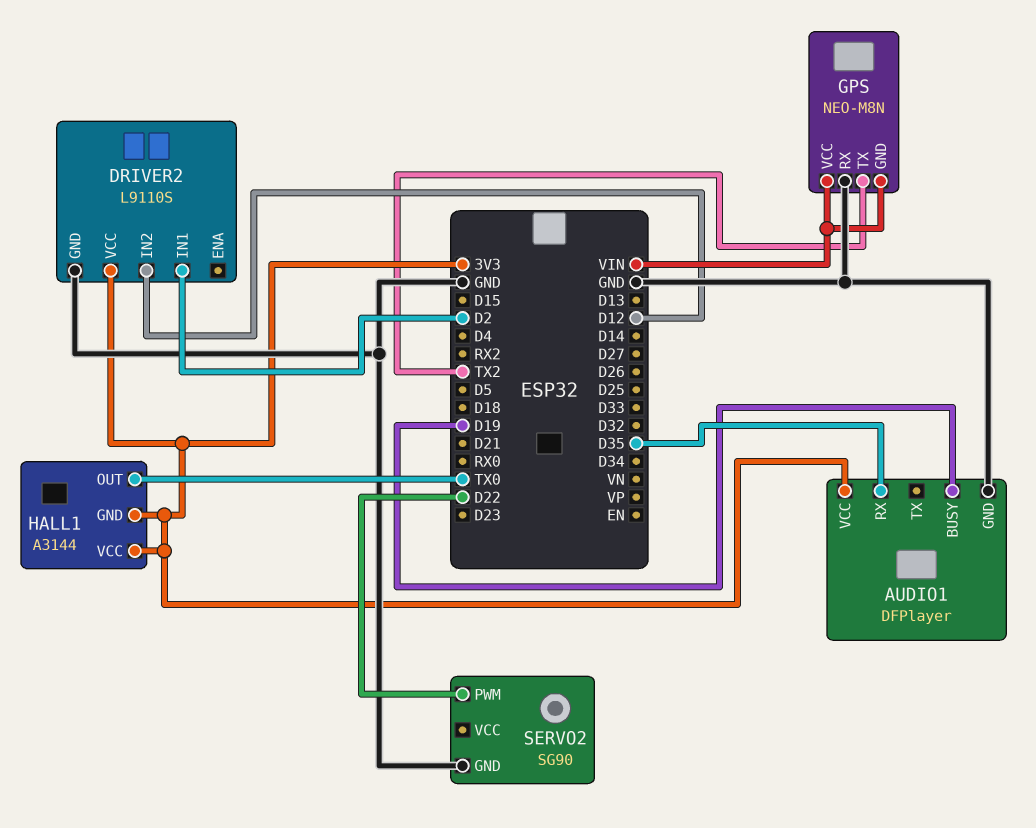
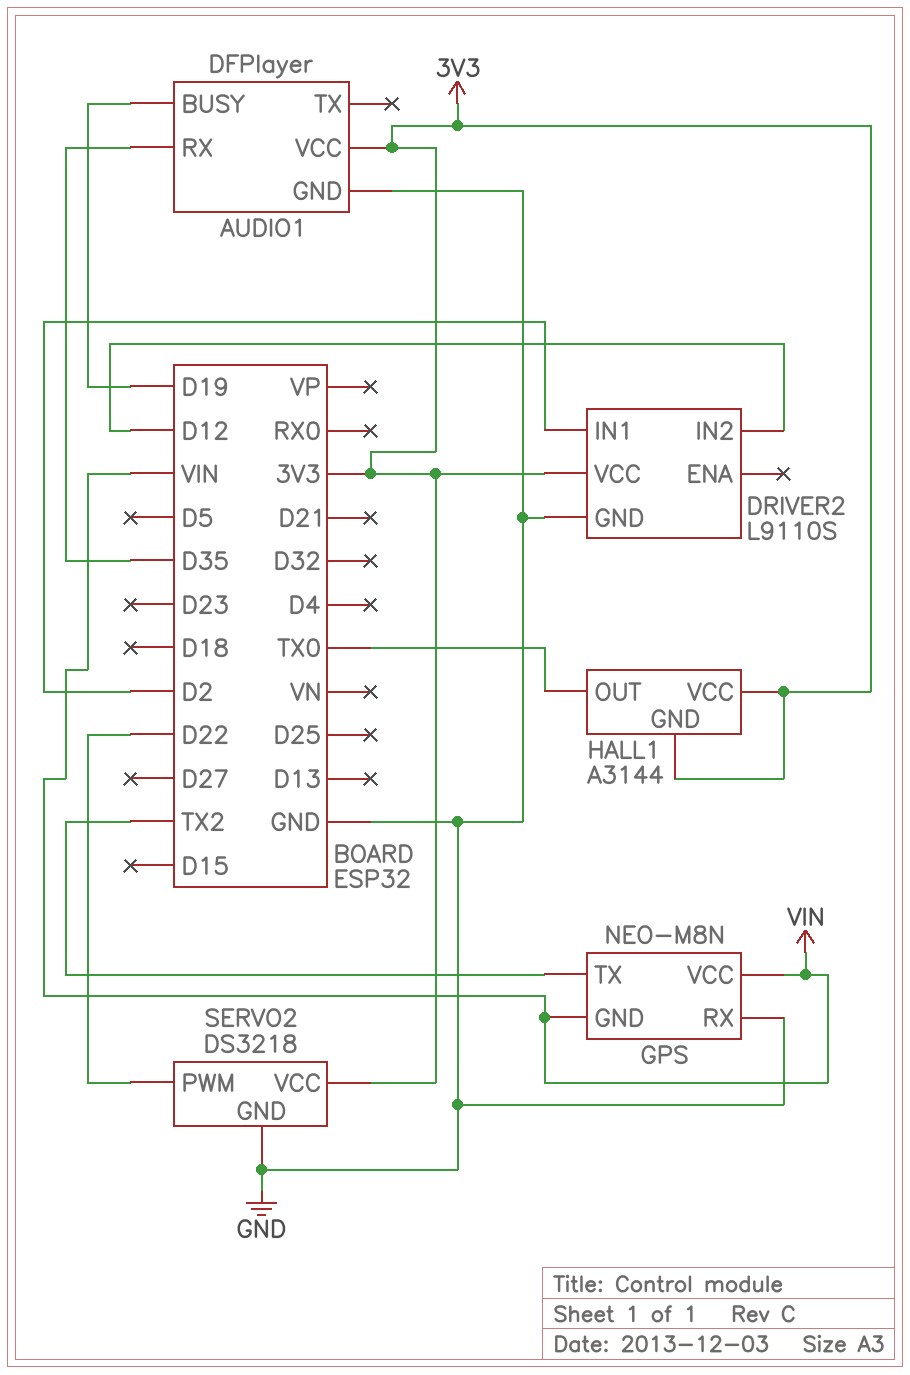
SERVO2: SG90 -> DS3218
SERVO2 pin VCC: none -> 3V3

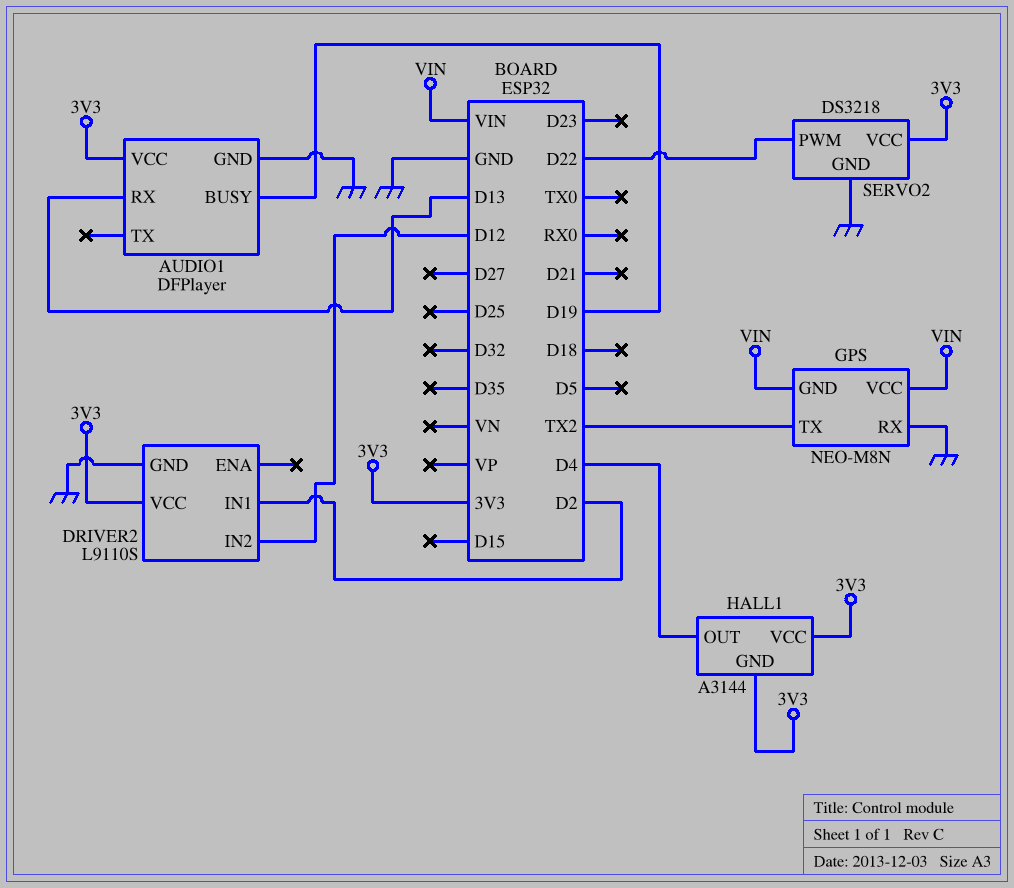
AUDIO1 pin RX: D35 -> D13
HALL1 pin OUT: TX0 -> D4

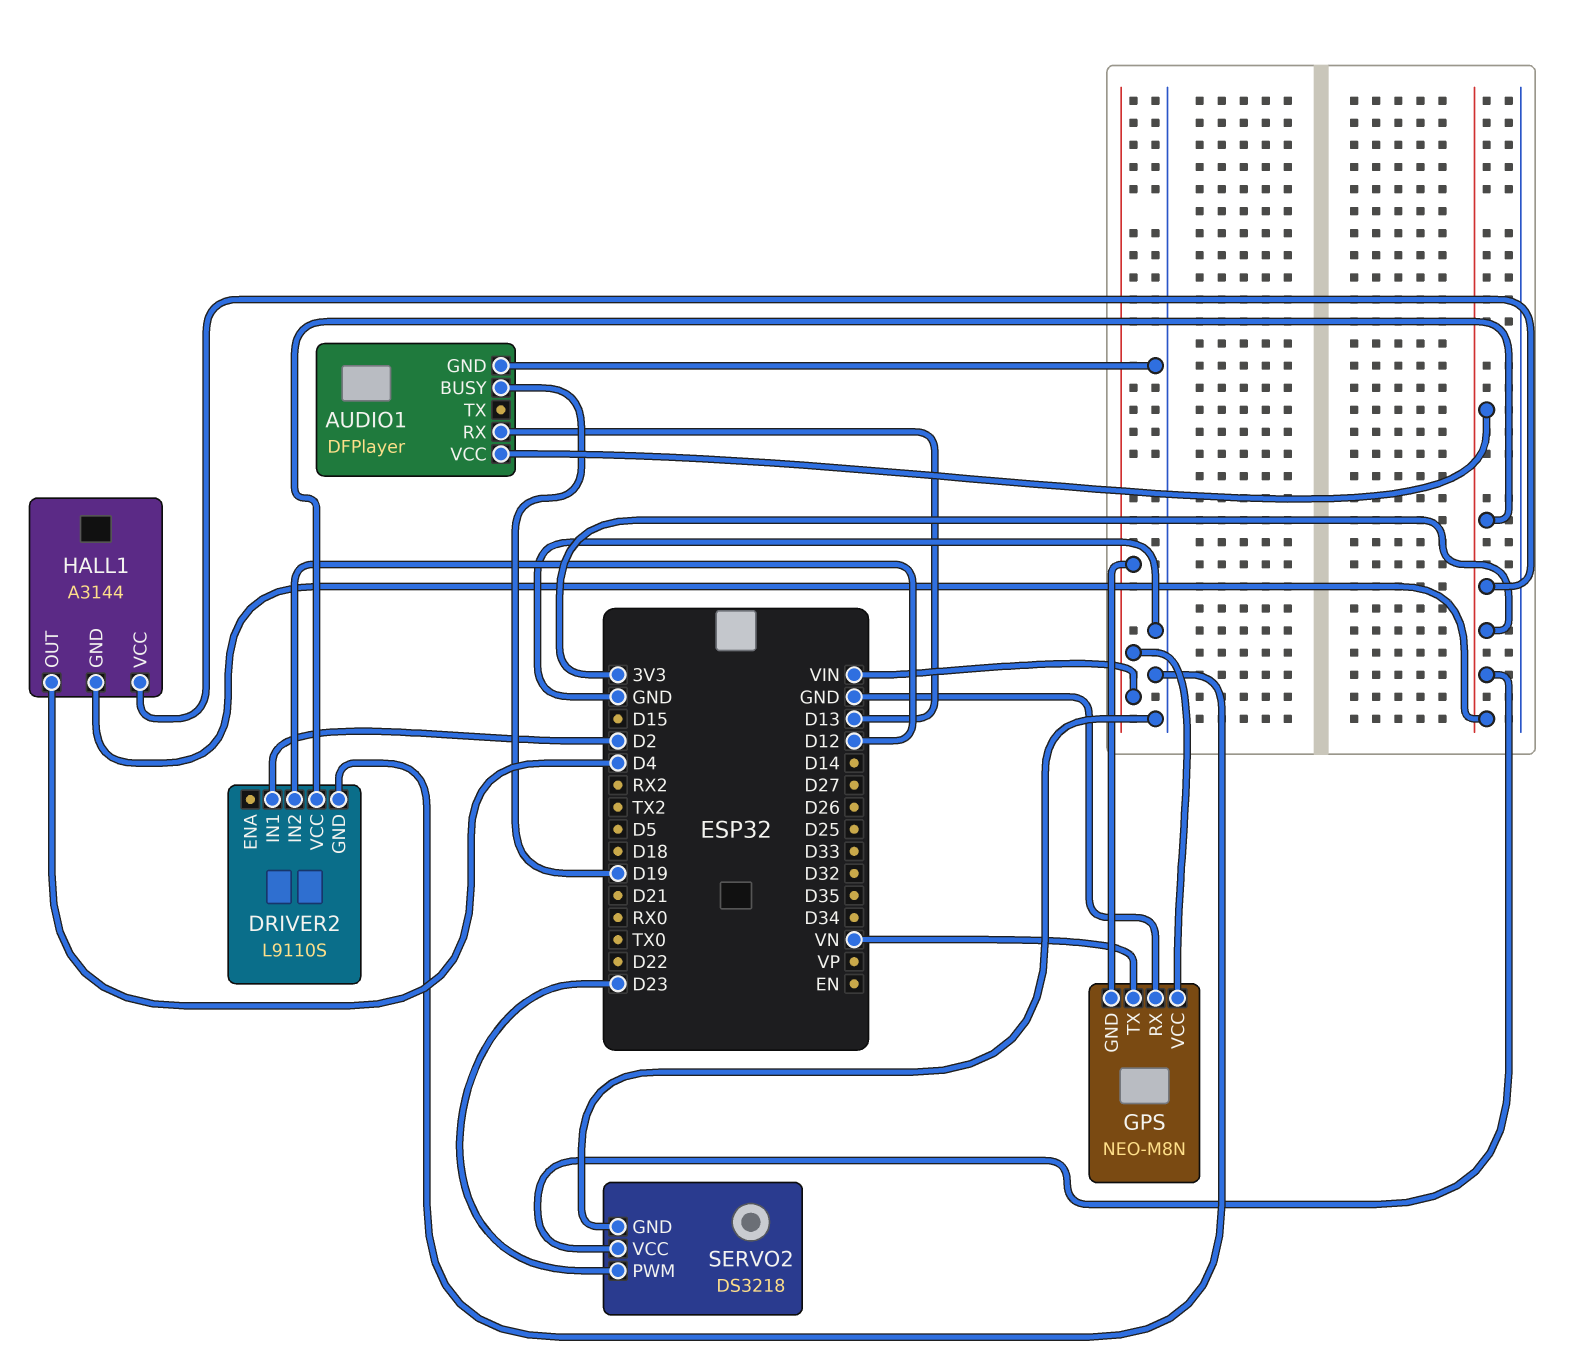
GPS pin TX: TX2 -> VN
SERVO2 pin PWM: D22 -> D23

